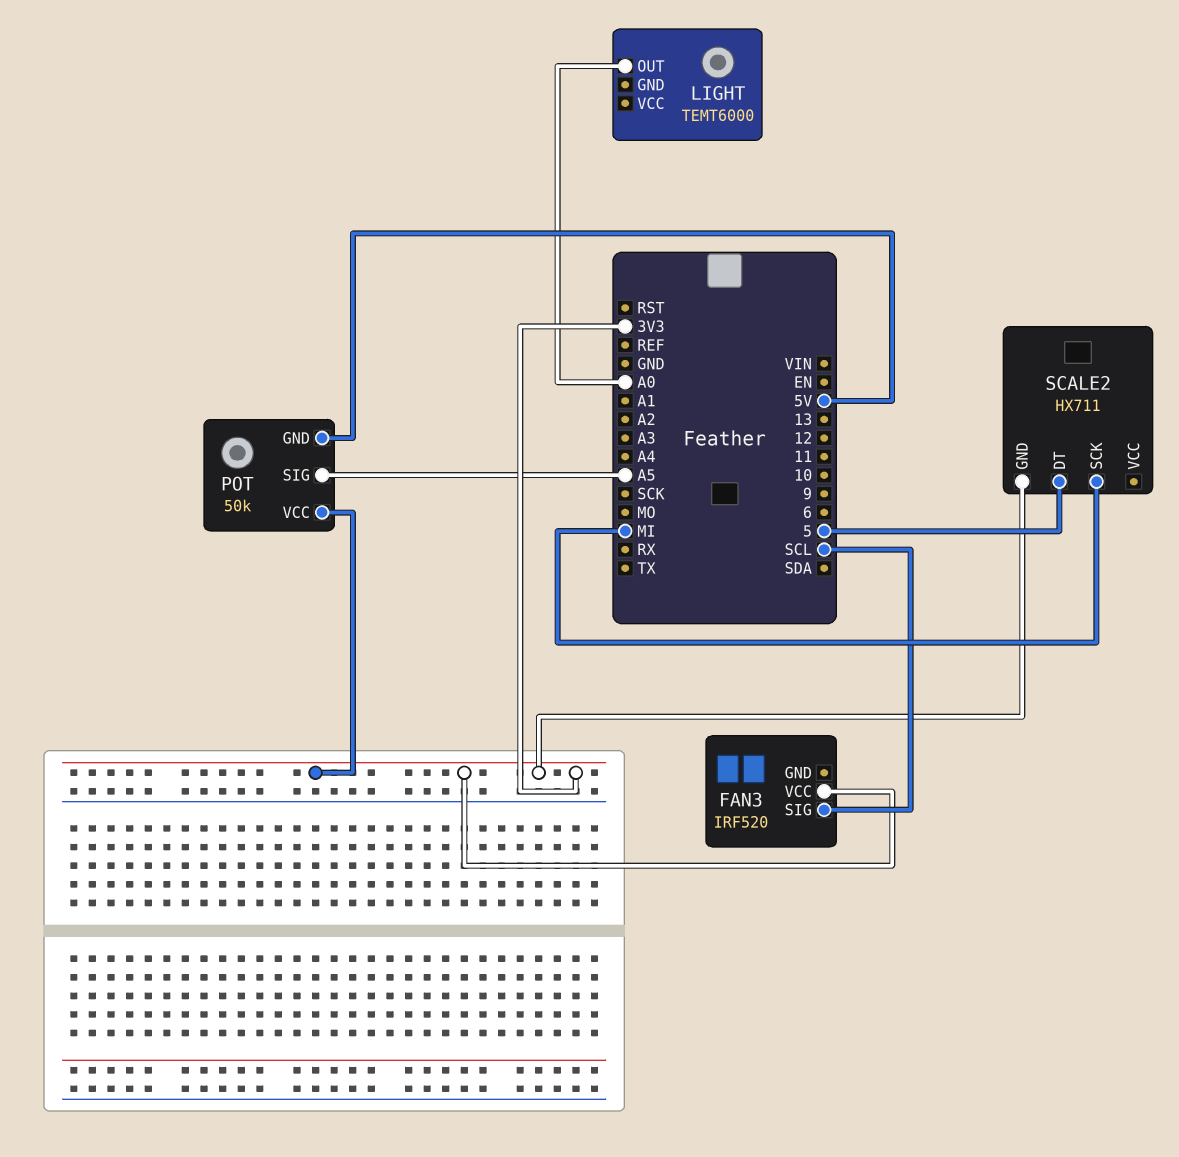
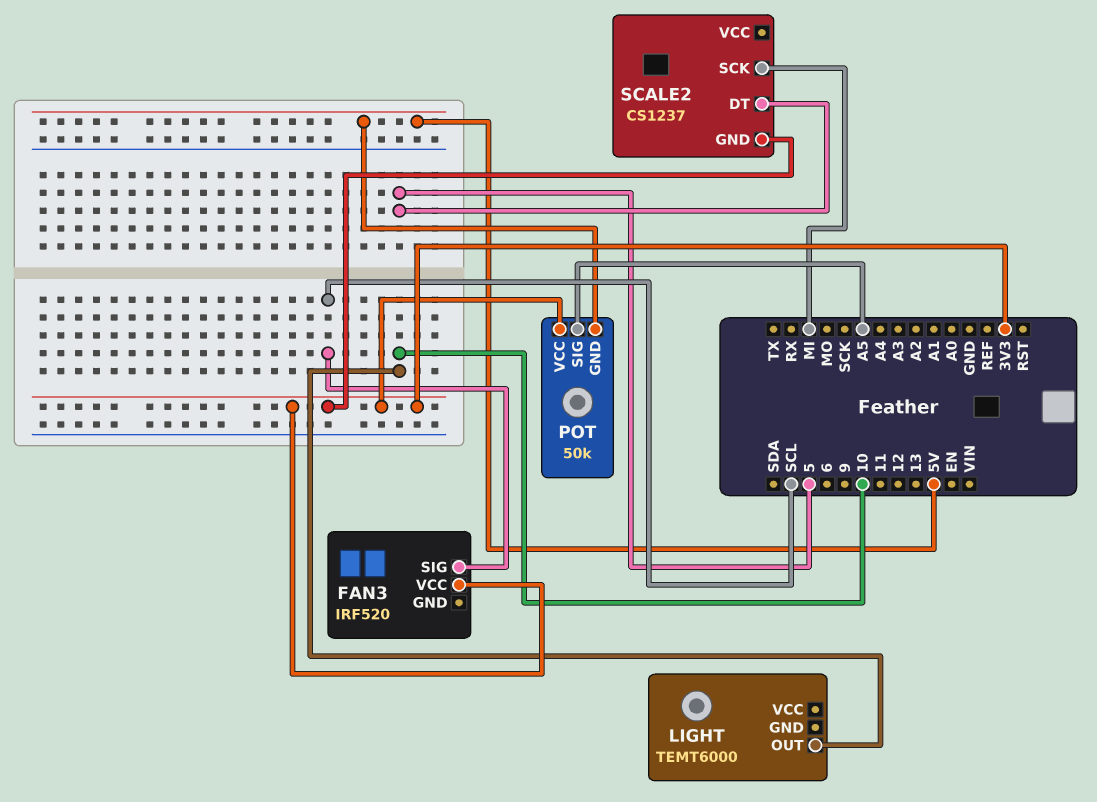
LIGHT pin OUT: A0 -> 10
SCALE2: HX711 -> CS1237

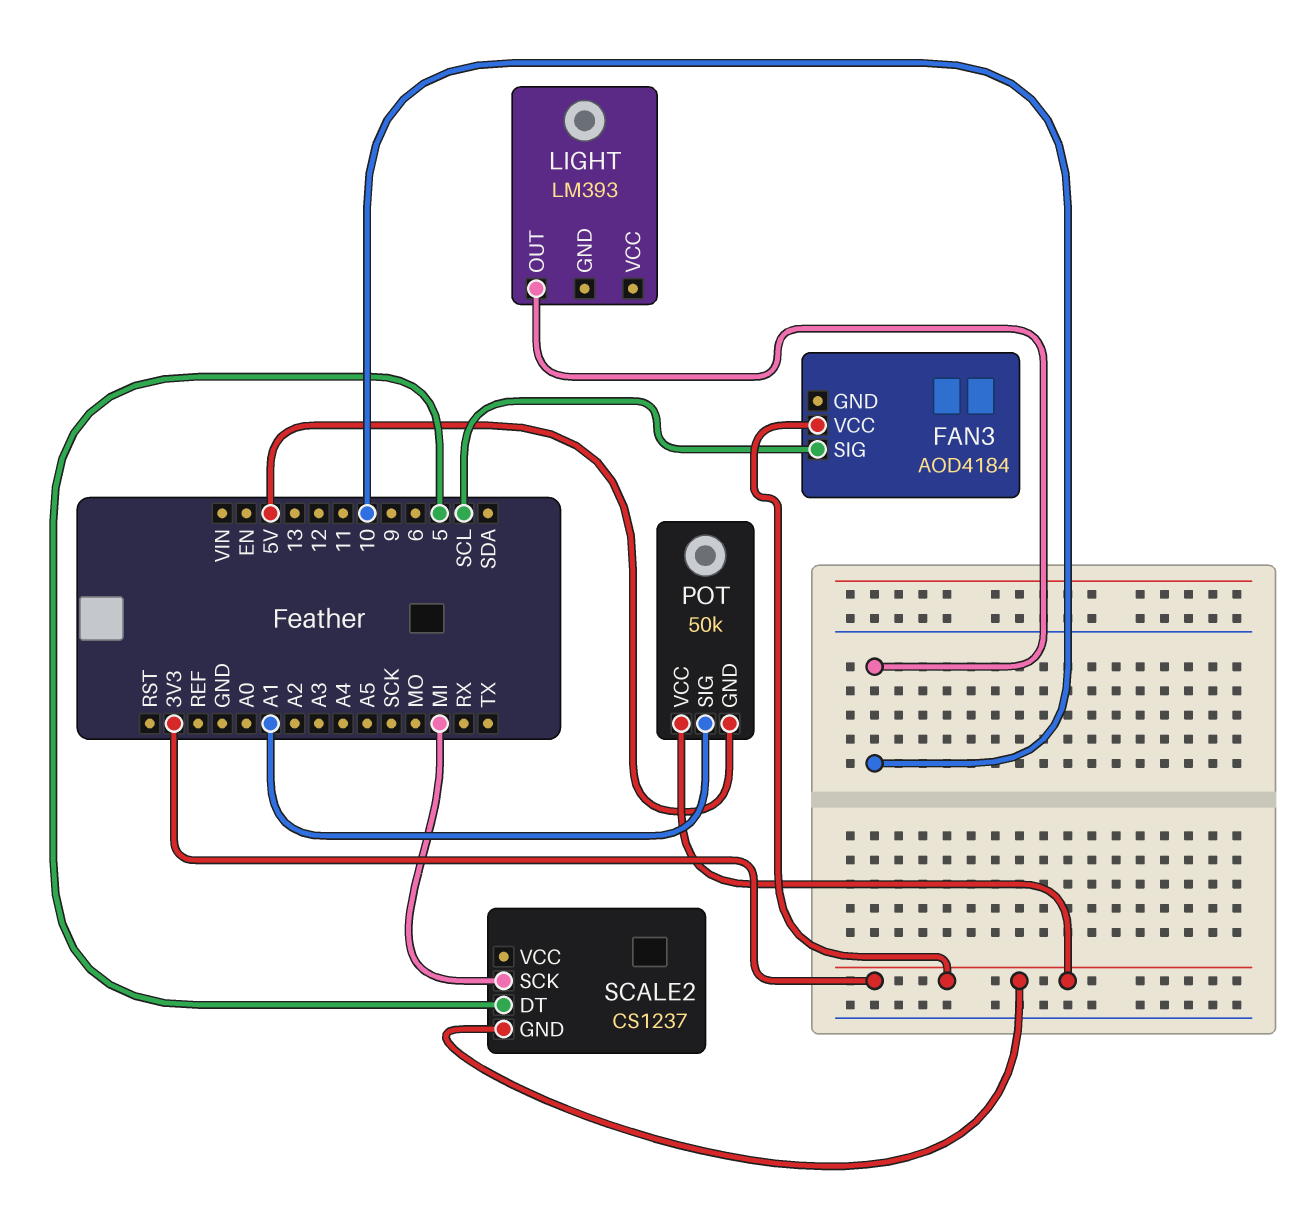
FAN3: IRF520 -> AOD4184
LIGHT: TEMT6000 -> LM393
POT pin SIG: A5 -> A1

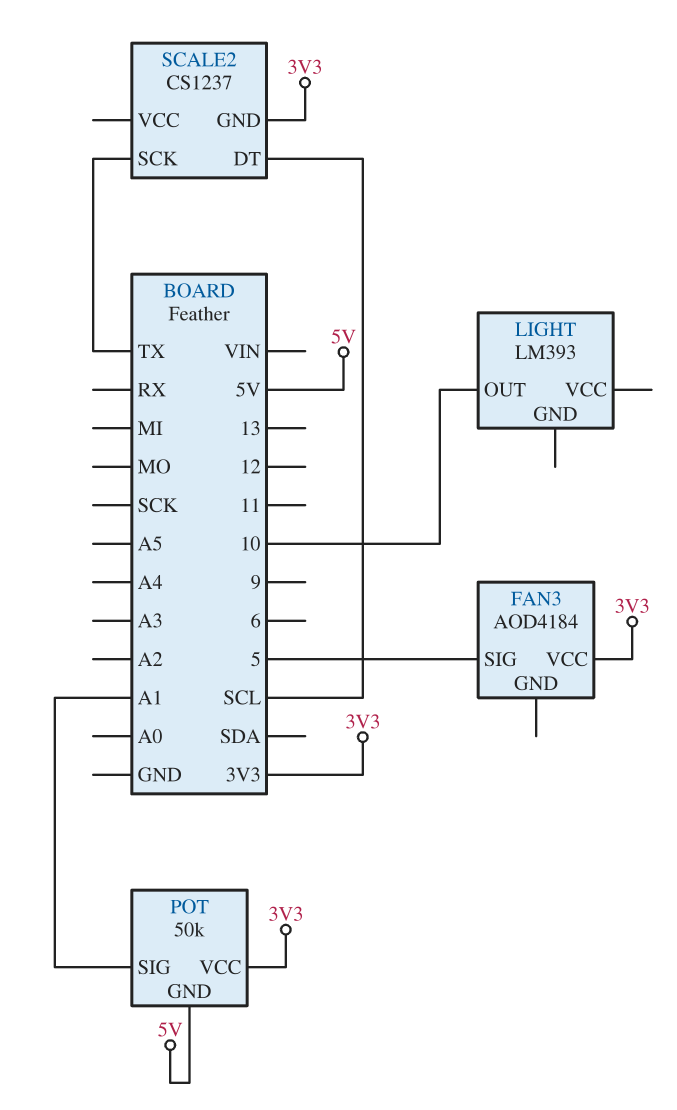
FAN3 pin SIG: SCL -> 5
SCALE2 pin DT: 5 -> SCL
SCALE2 pin SCK: MI -> TX

